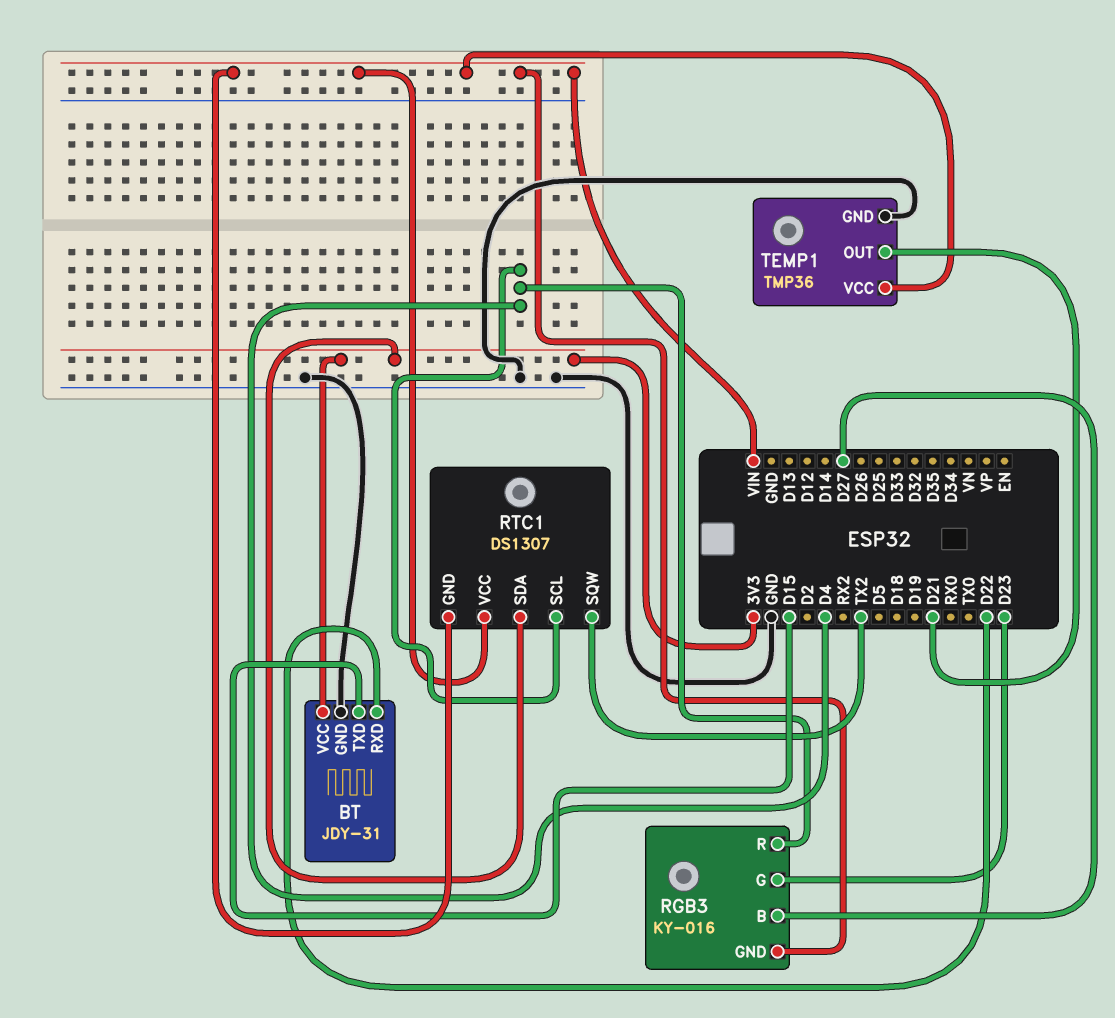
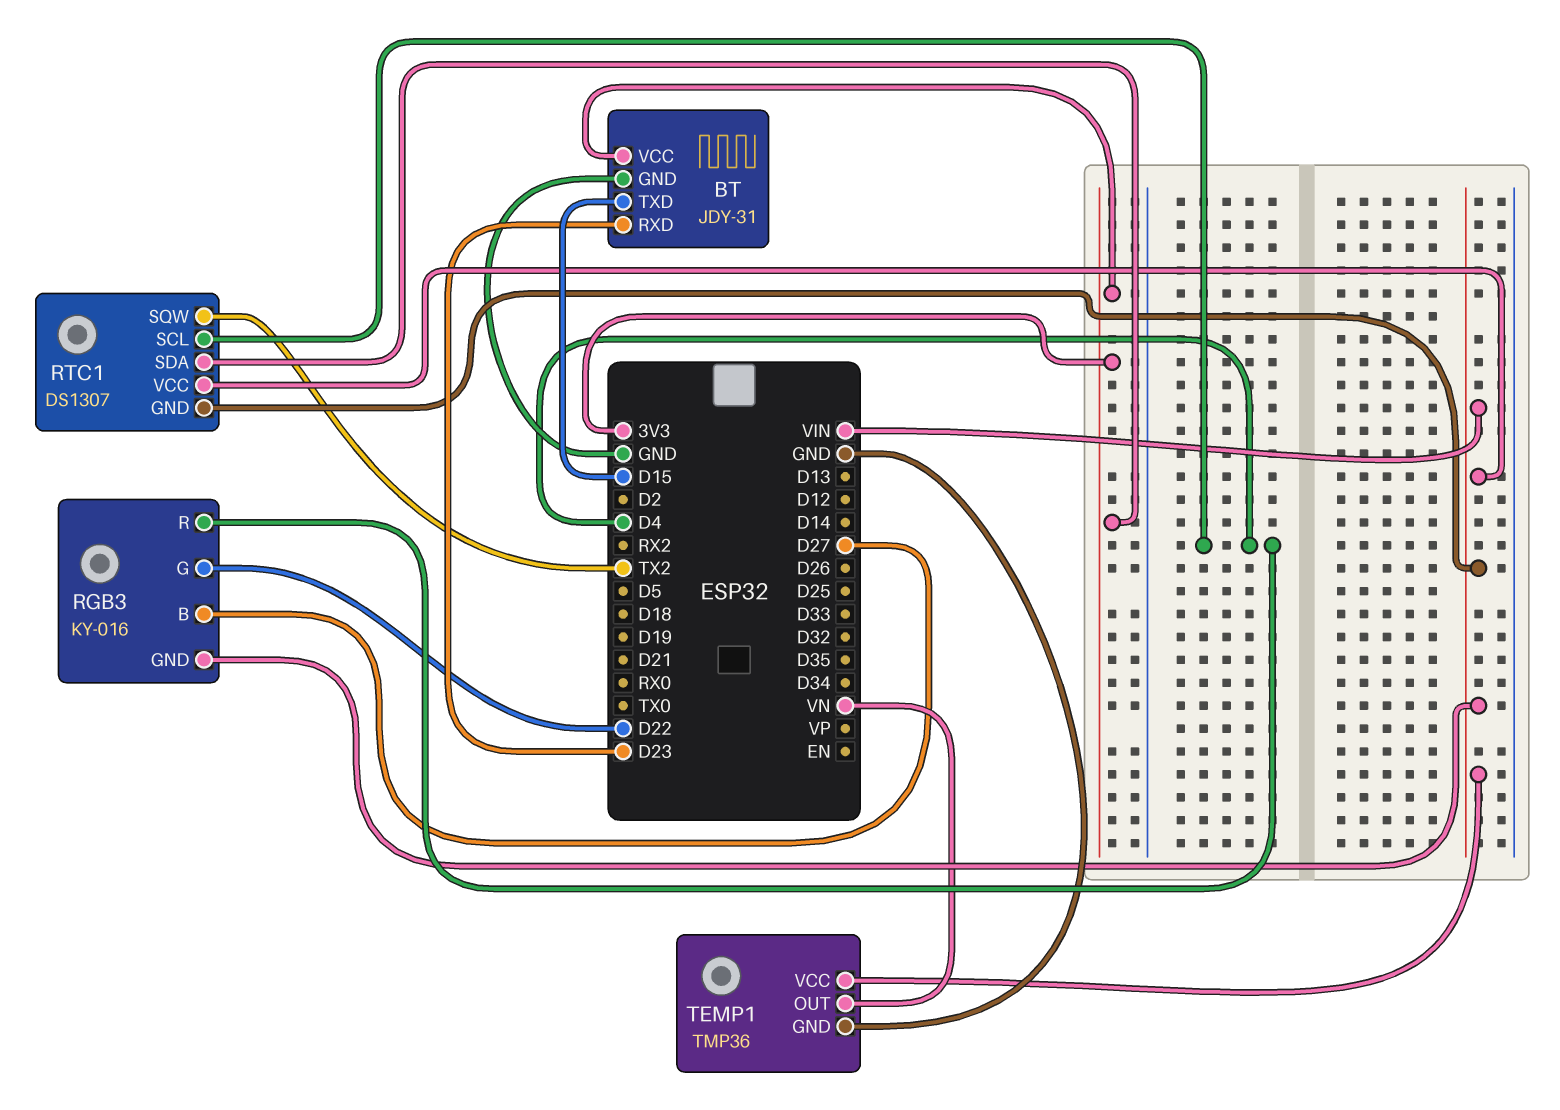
BT pin RXD: D22 -> D23
RGB3 pin G: D23 -> D22
TEMP1 pin OUT: D21 -> VN

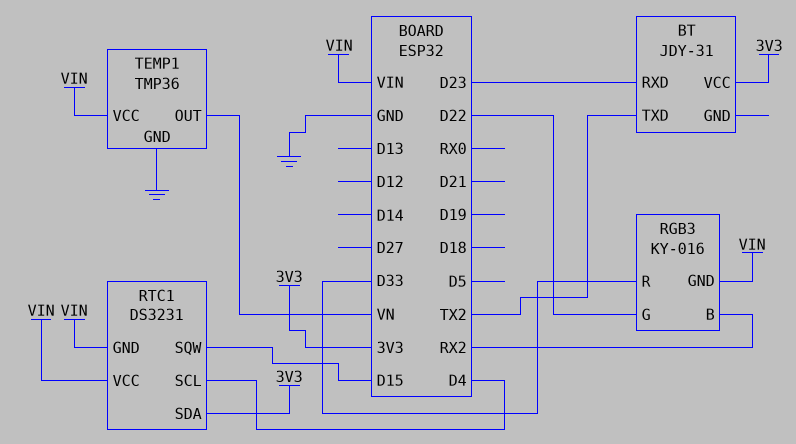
BT pin GND: GND -> none
BT pin TXD: D15 -> TX2
RGB3 pin B: D27 -> RX2
RGB3 pin R: D4 -> D33
RTC1: DS1307 -> DS3231
RTC1 pin SQW: TX2 -> D15

